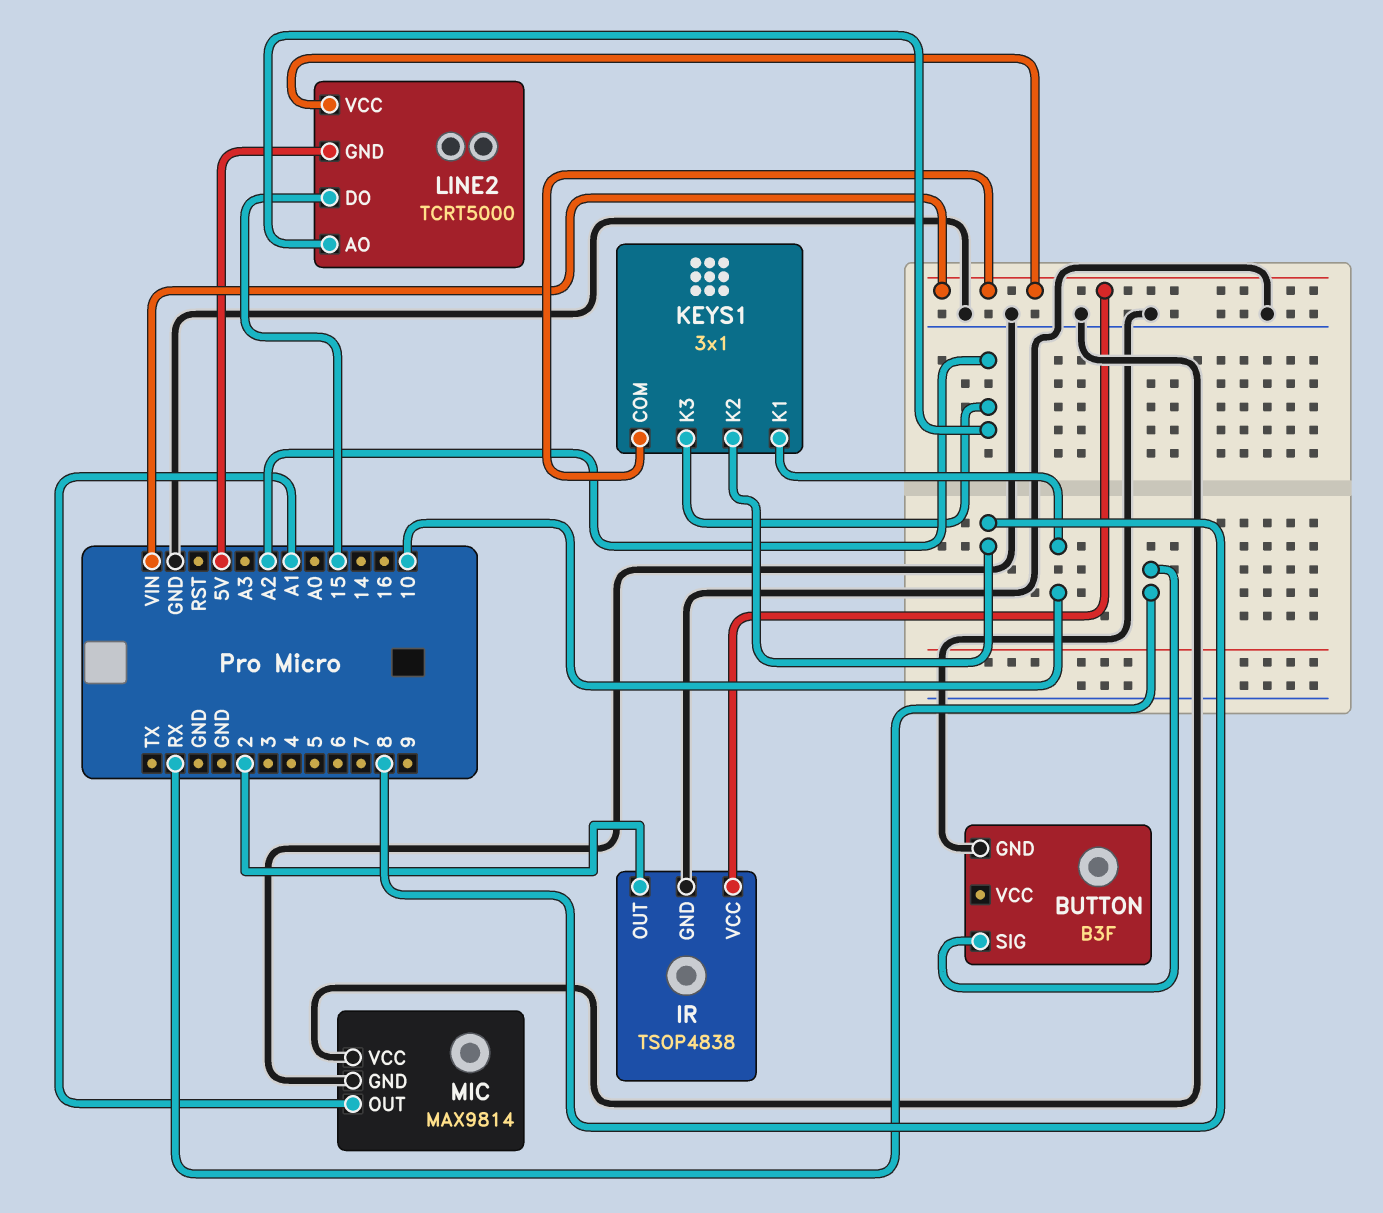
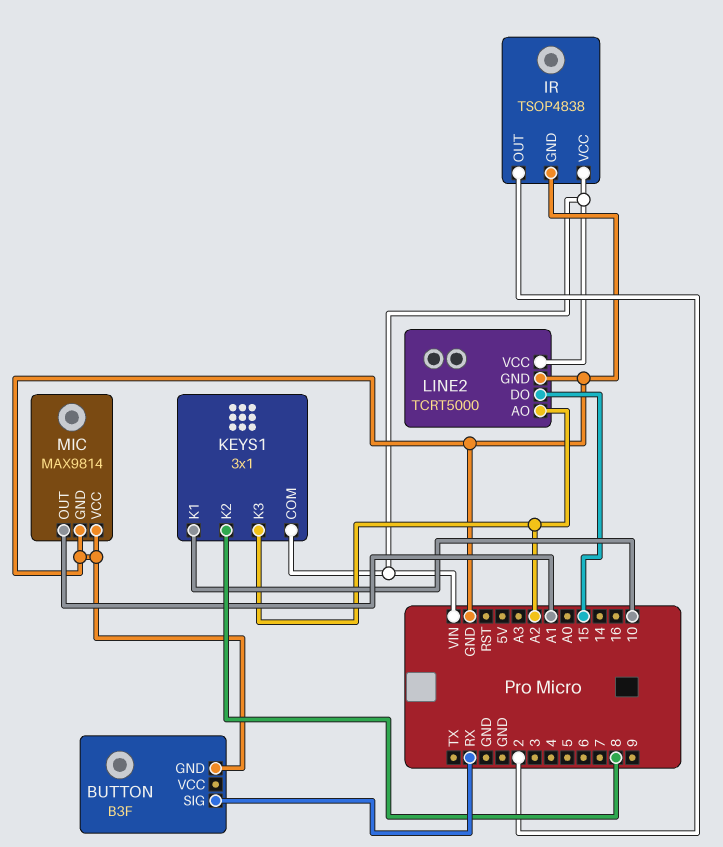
LINE2 pin GND: 5V -> GND

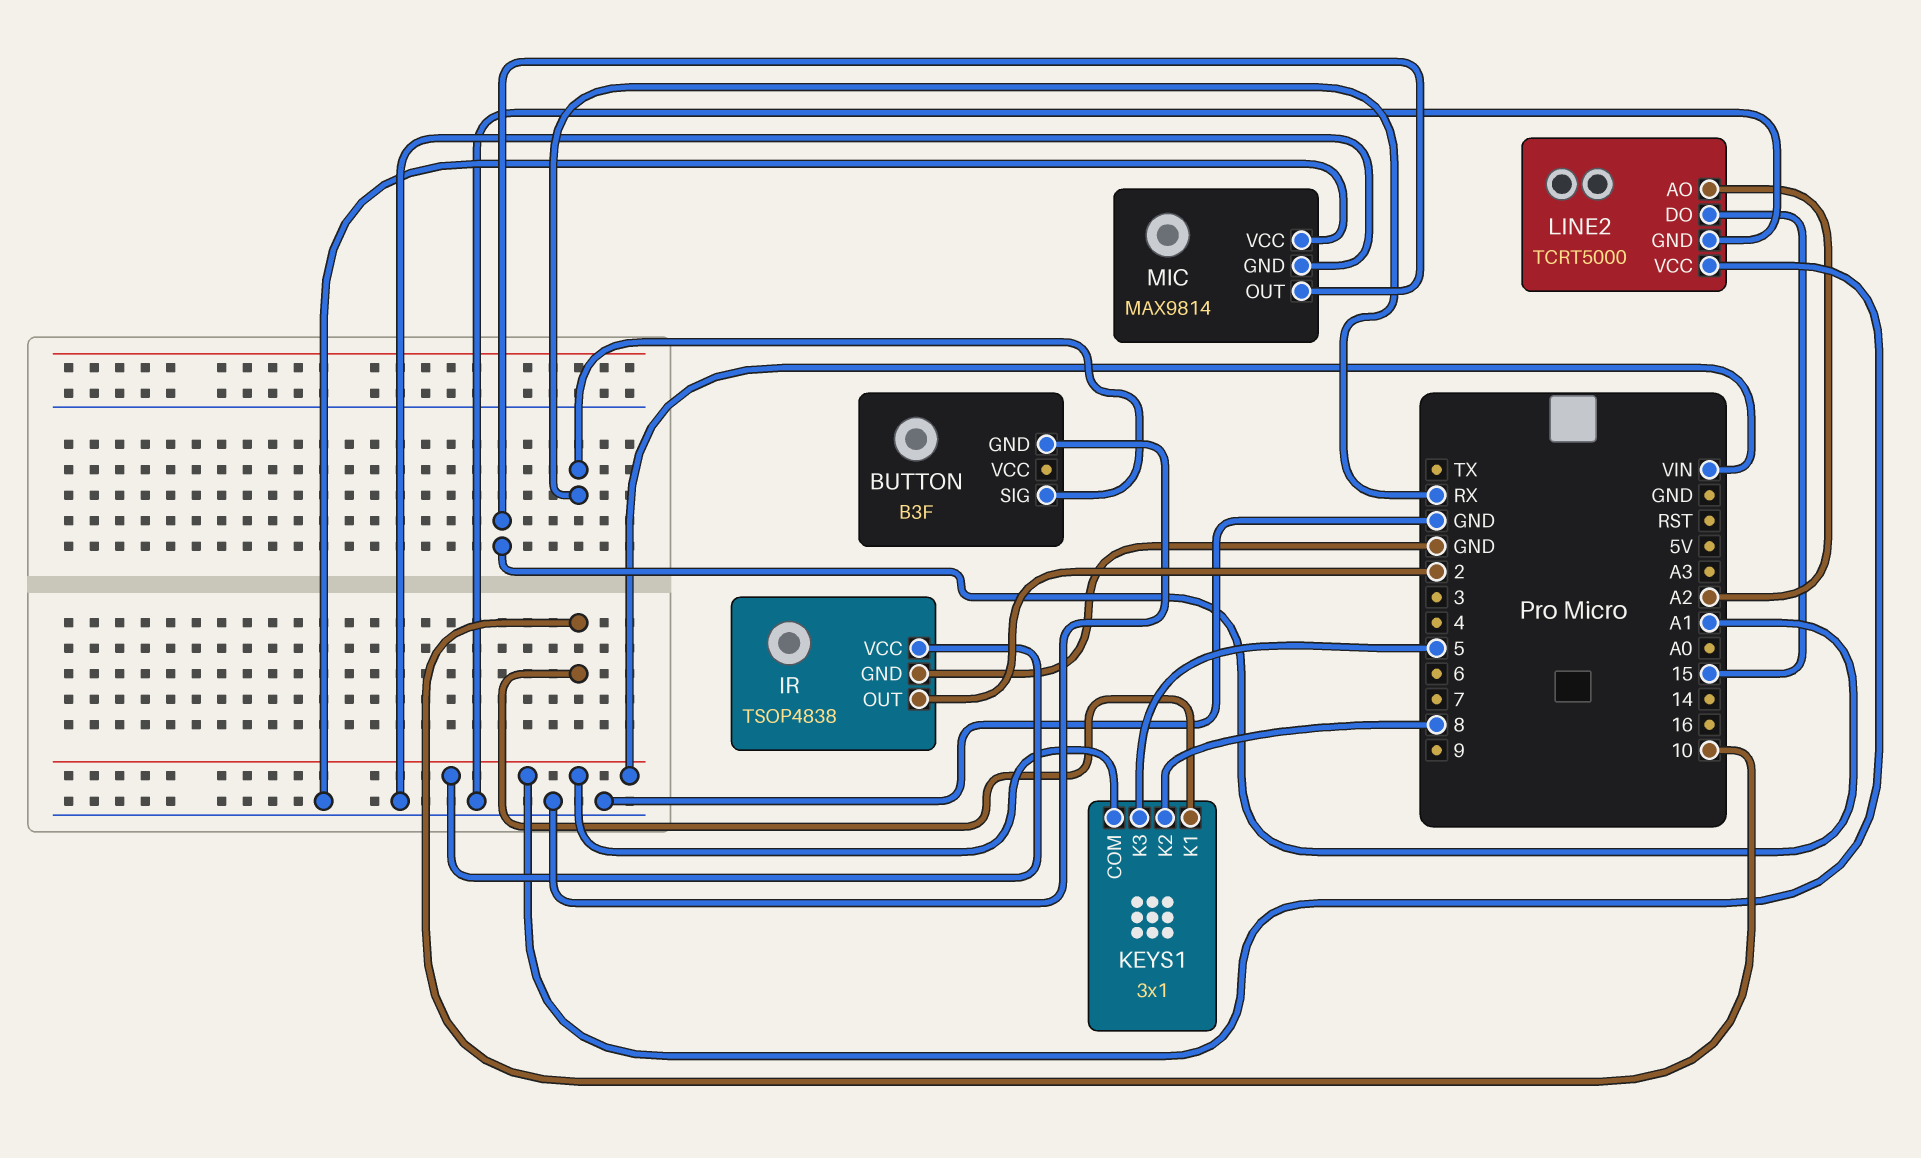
KEYS1 pin K3: A2 -> 5

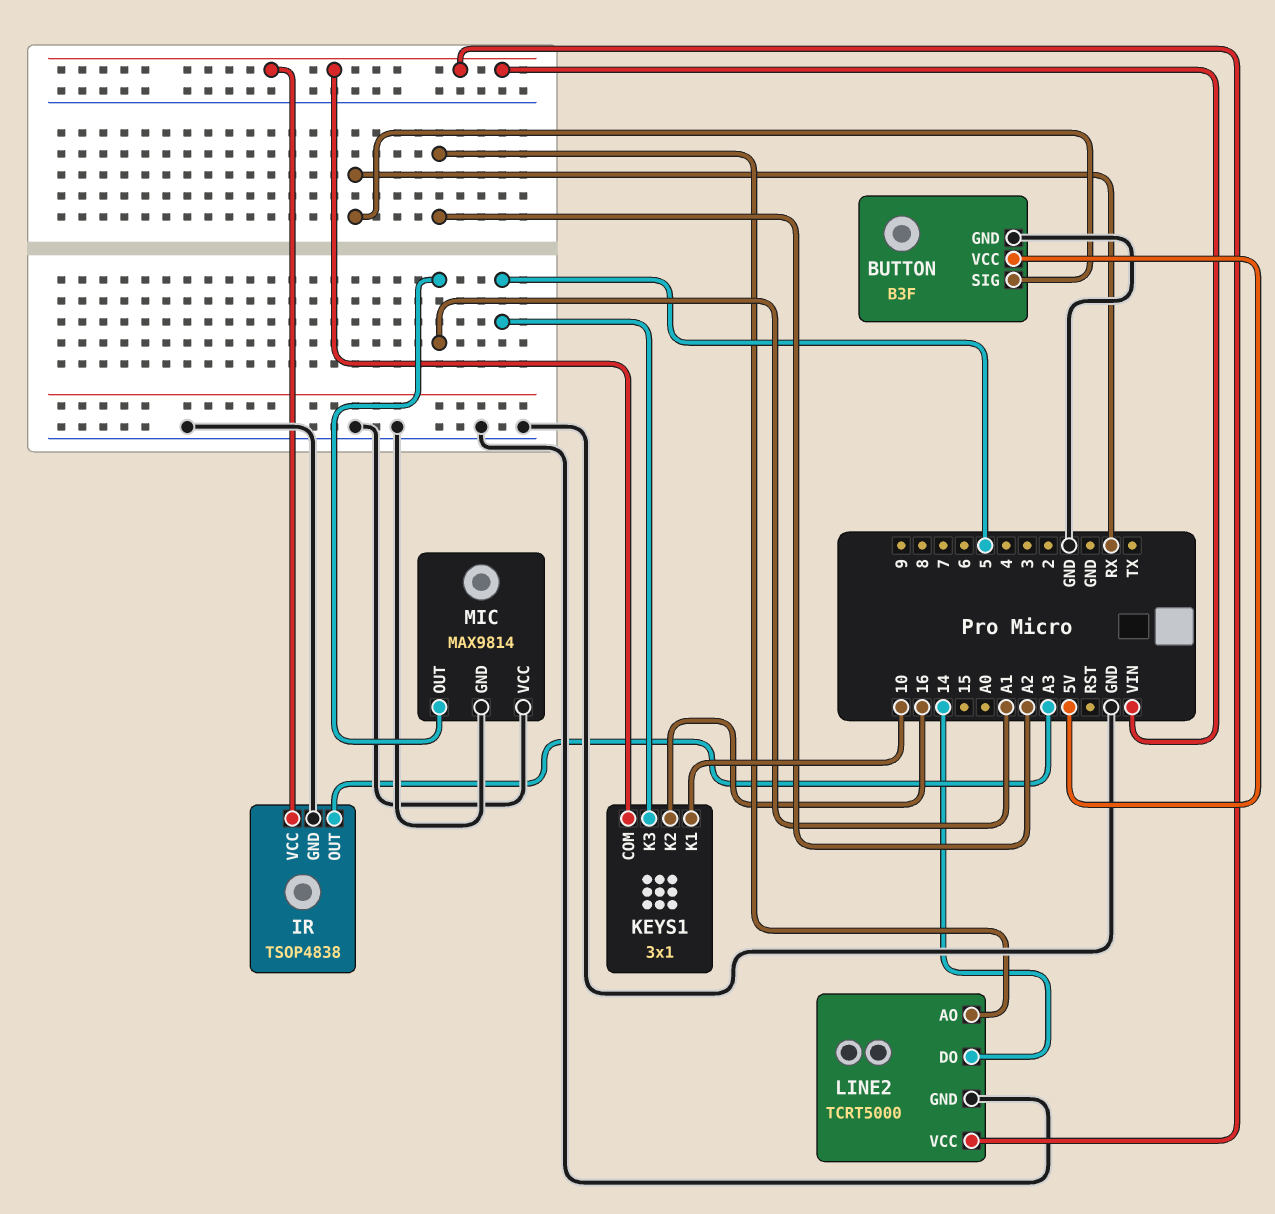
BUTTON pin VCC: none -> 5V
IR pin OUT: 2 -> A3
KEYS1 pin K2: 8 -> 16
LINE2 pin DO: 15 -> 14

